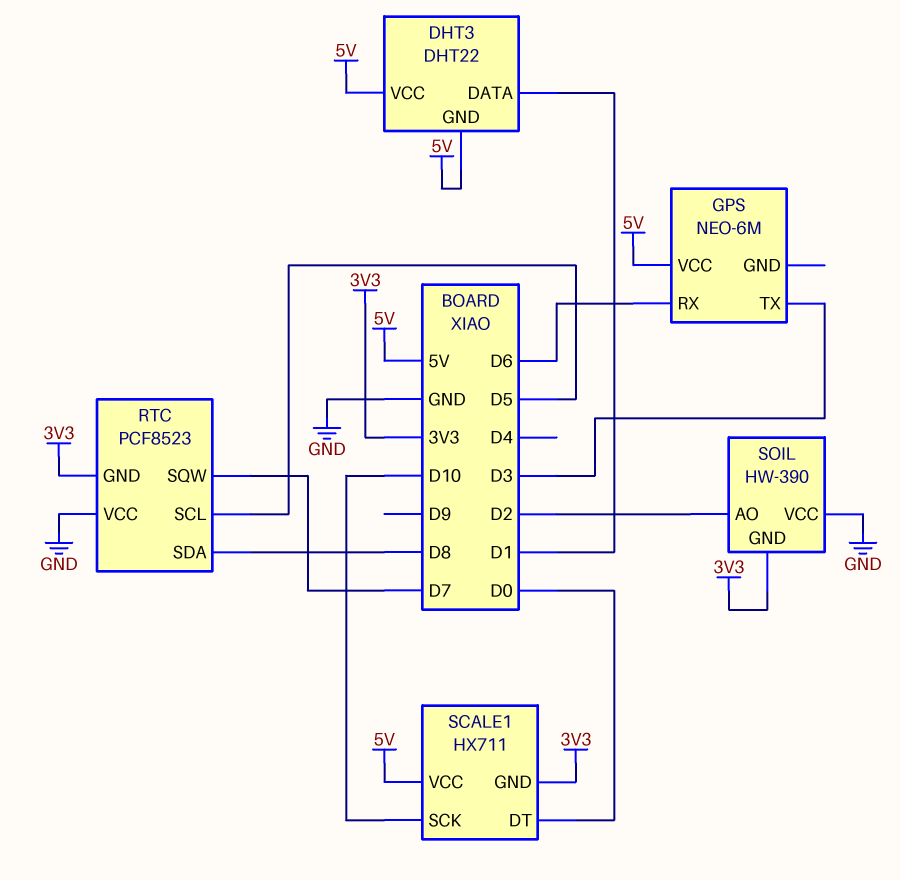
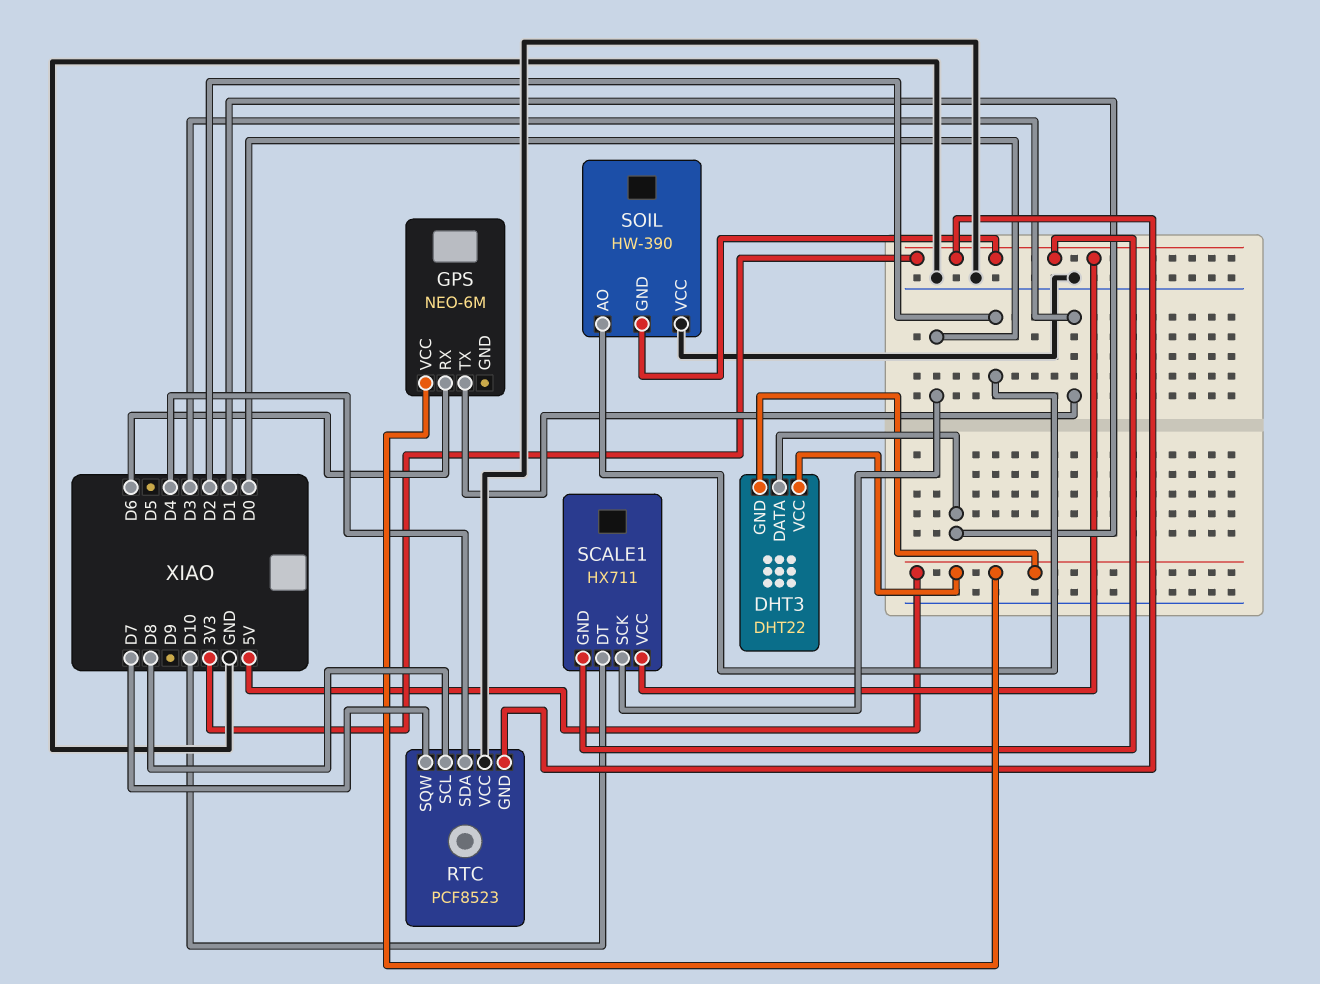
RTC pin SCL: D5 -> D8
RTC pin SDA: D8 -> D4
SCALE1 pin DT: D0 -> D10
SCALE1 pin SCK: D10 -> D0
SCALE1 pin VCC: 5V -> 3V3

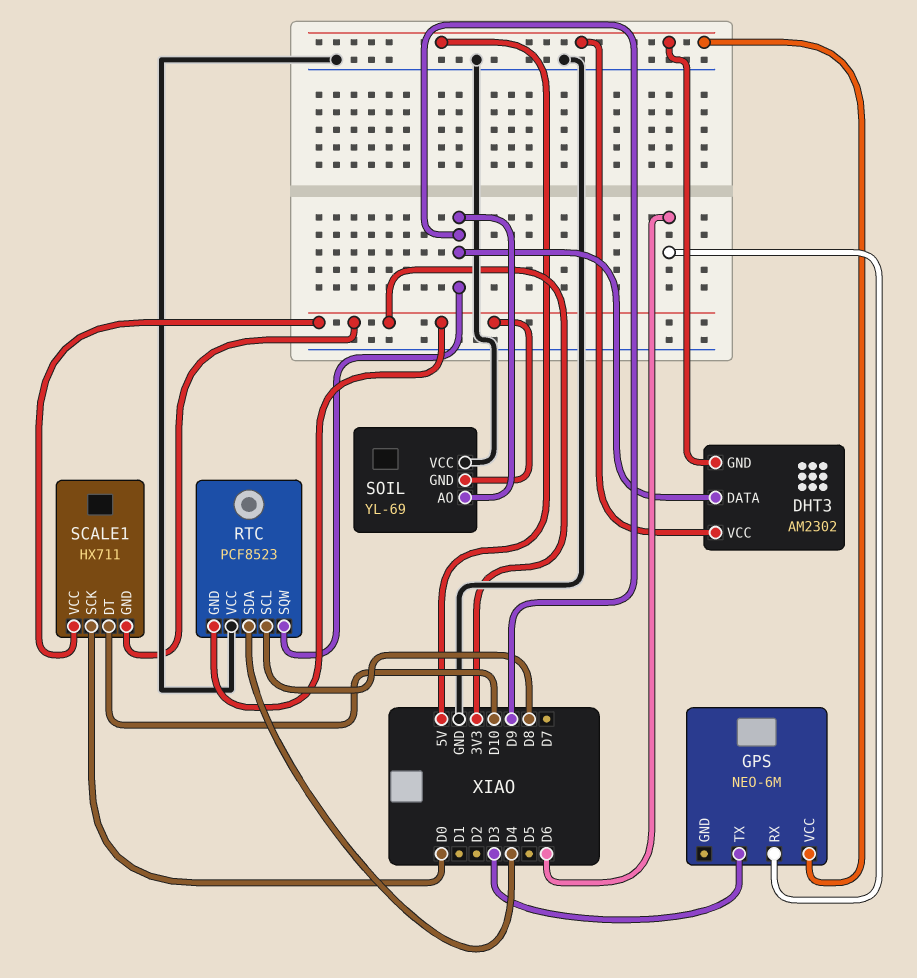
DHT3: DHT22 -> AM2302
DHT3 pin DATA: D1 -> D9
RTC pin SQW: D7 -> D9
SOIL: HW-390 -> YL-69
SOIL pin AO: D2 -> D9

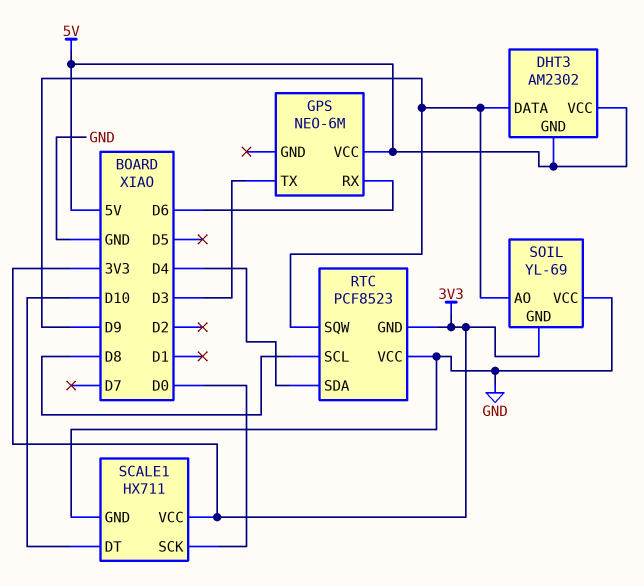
SCALE1 pin GND: 3V3 -> GND

